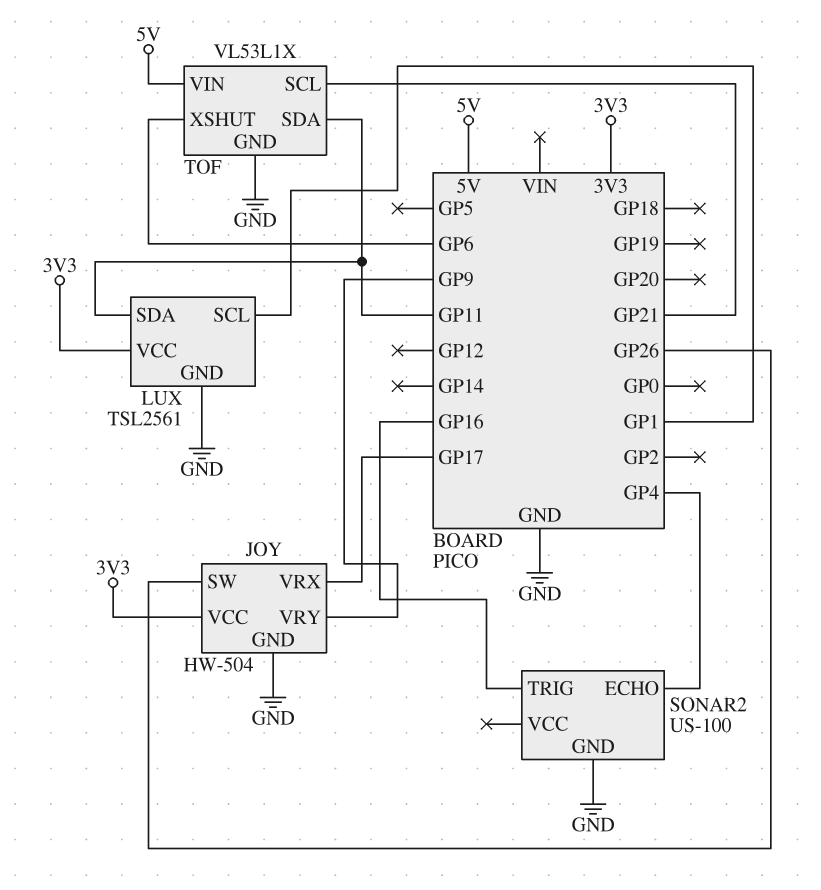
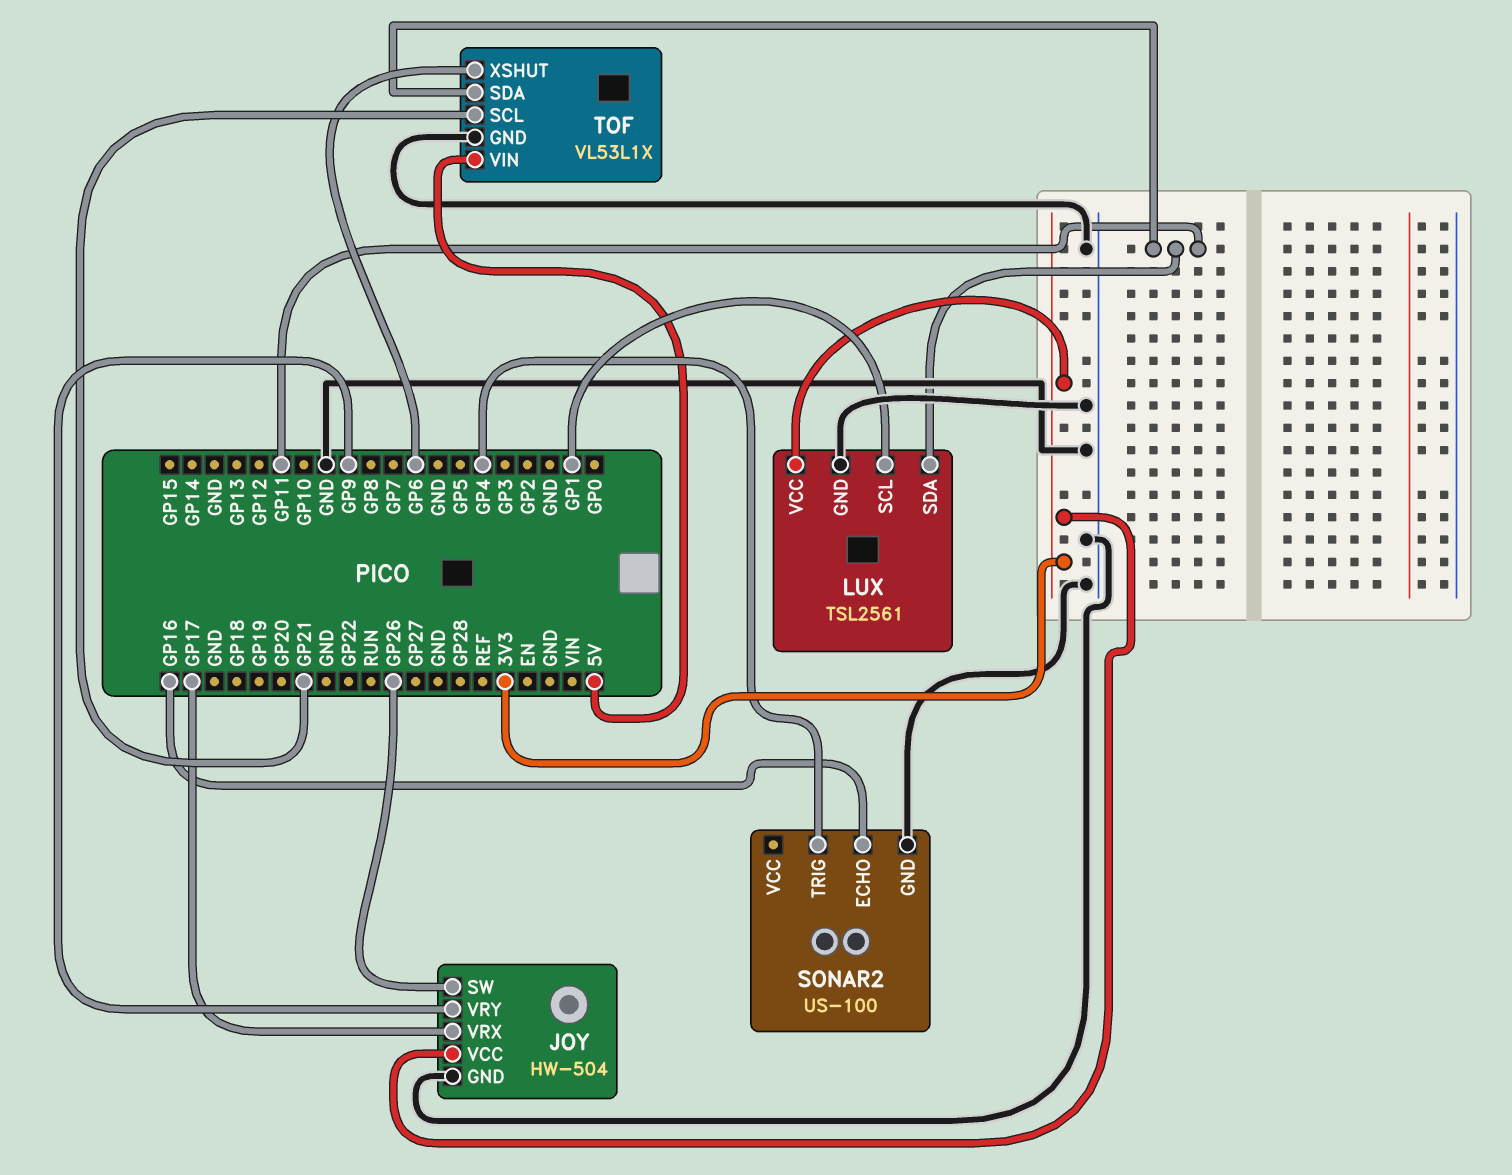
SONAR2 pin ECHO: GP4 -> GP16
SONAR2 pin TRIG: GP16 -> GP4

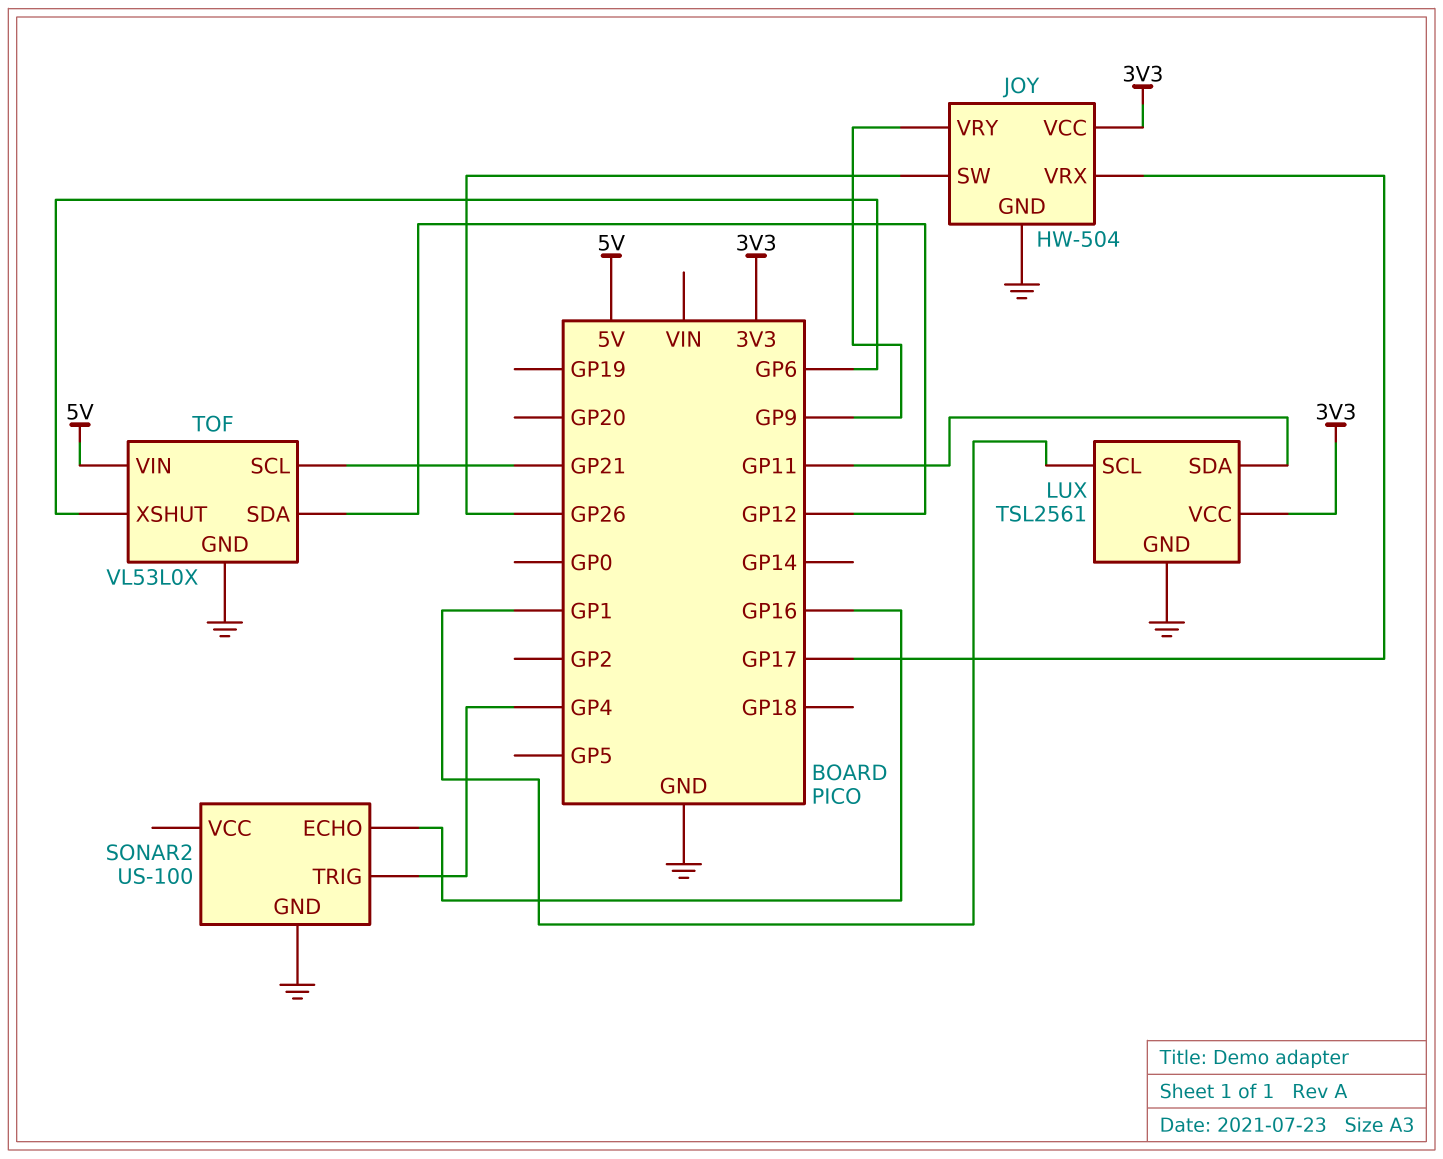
TOF: VL53L1X -> VL53L0X
TOF pin SDA: GP11 -> GP12

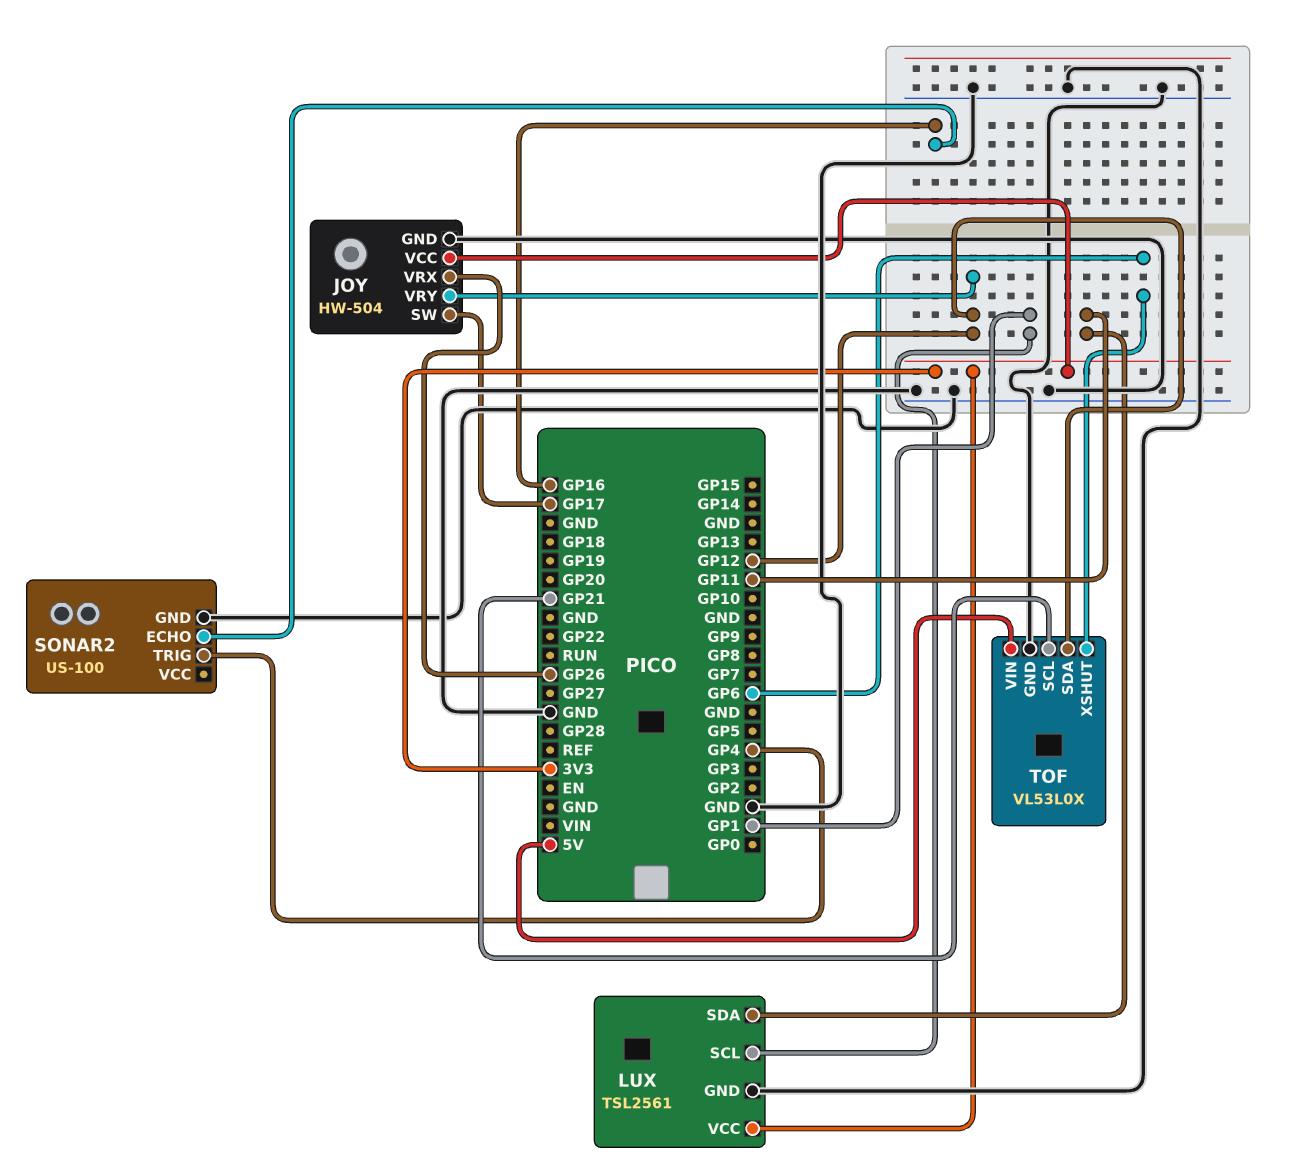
JOY pin SW: GP26 -> GP17
JOY pin VRX: GP17 -> GP26
JOY pin VRY: GP9 -> GP12

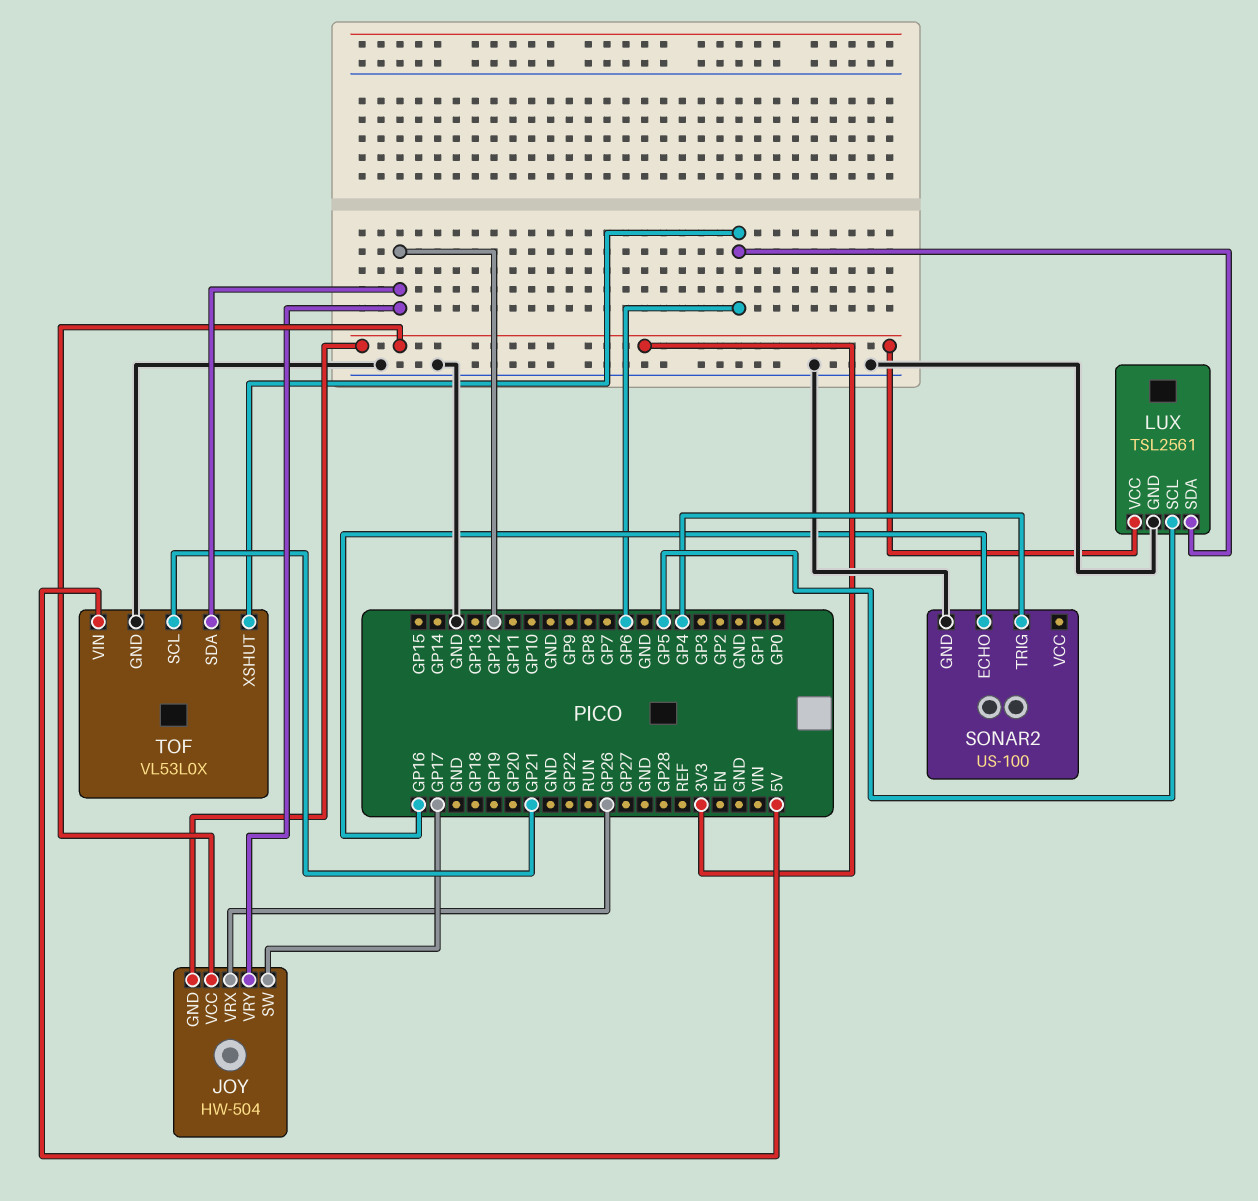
JOY pin GND: GND -> 3V3
LUX pin SCL: GP1 -> GP5
LUX pin SDA: GP11 -> GP6

